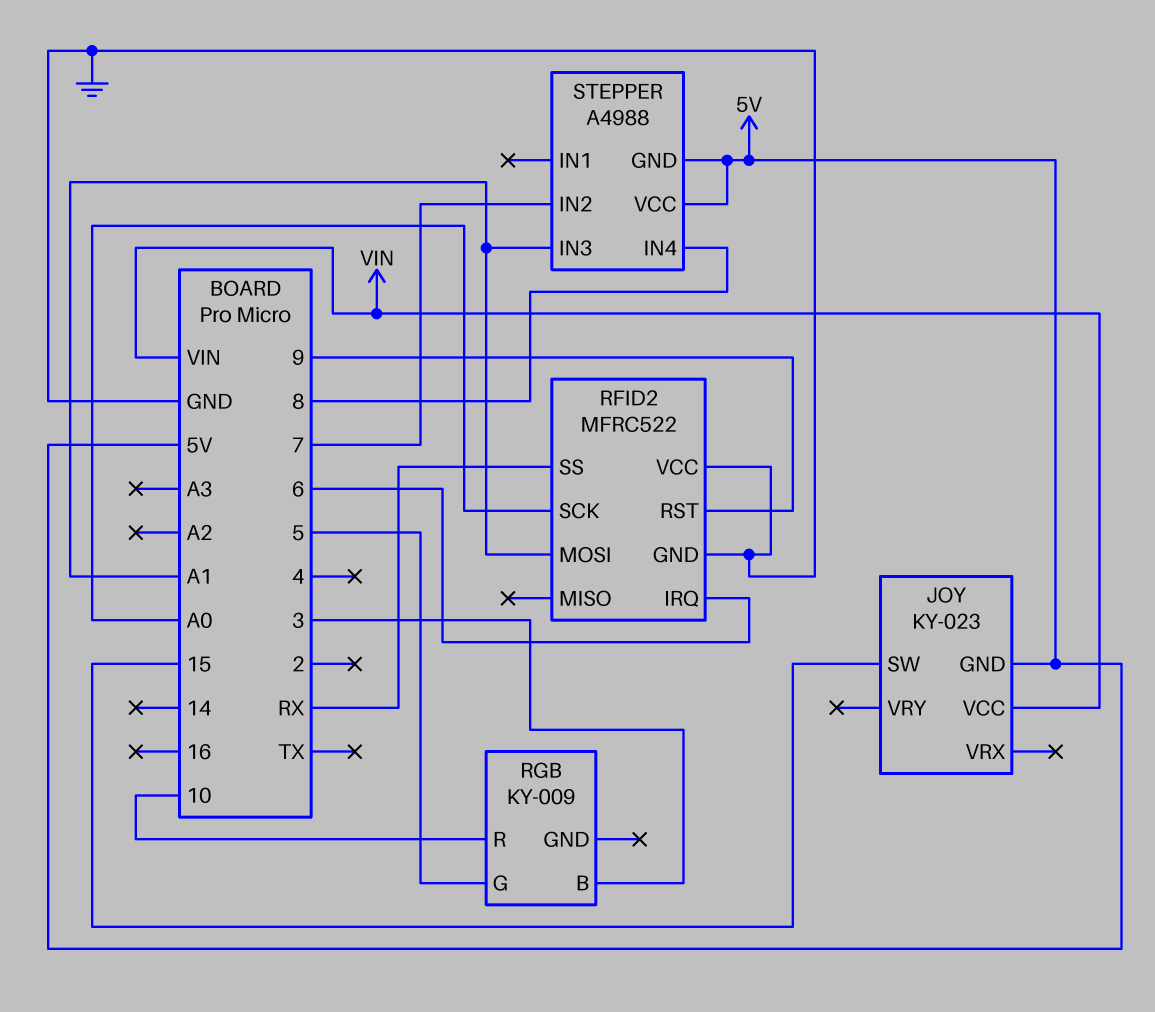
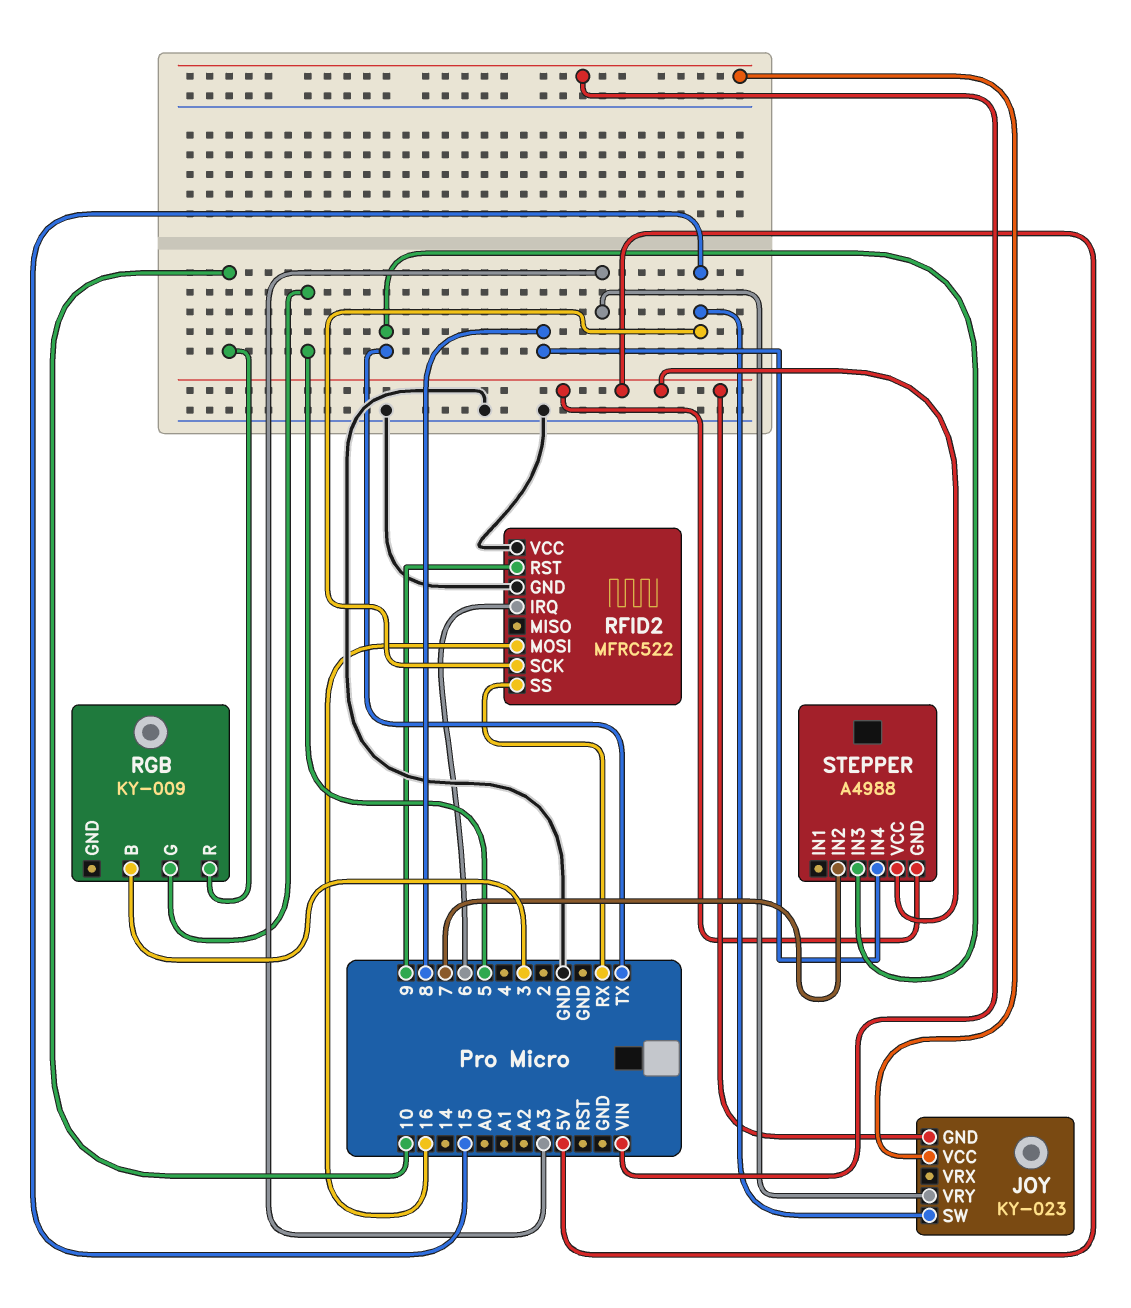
JOY pin VRY: none -> A3
RFID2 pin MOSI: A1 -> 16
RFID2 pin SCK: A0 -> 15
STEPPER pin IN3: A1 -> TX

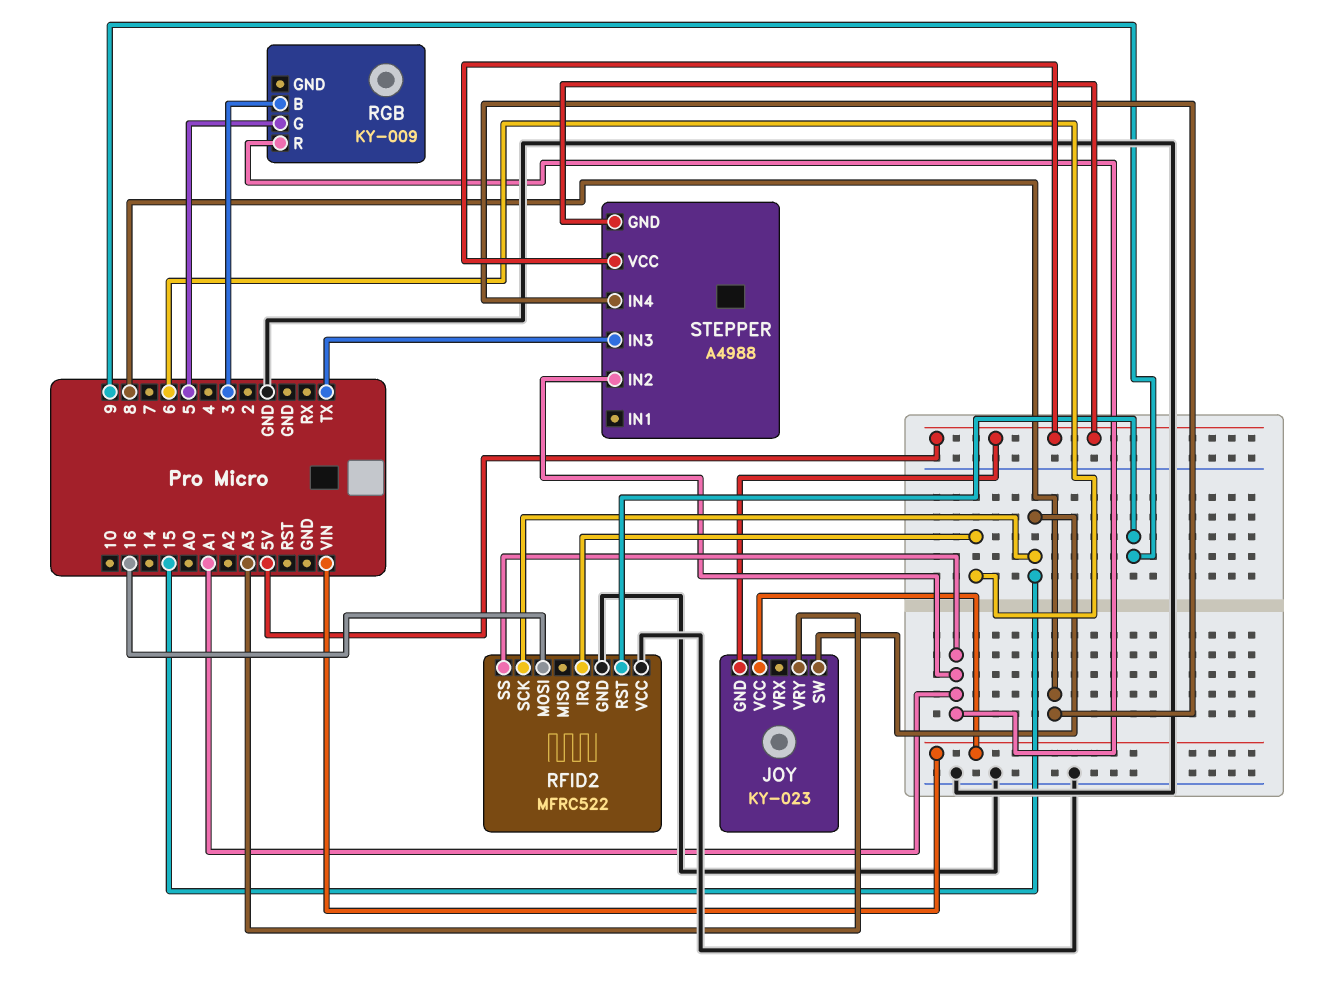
RFID2 pin SS: RX -> A1
RGB pin R: 10 -> A1
STEPPER pin IN2: 7 -> A1

